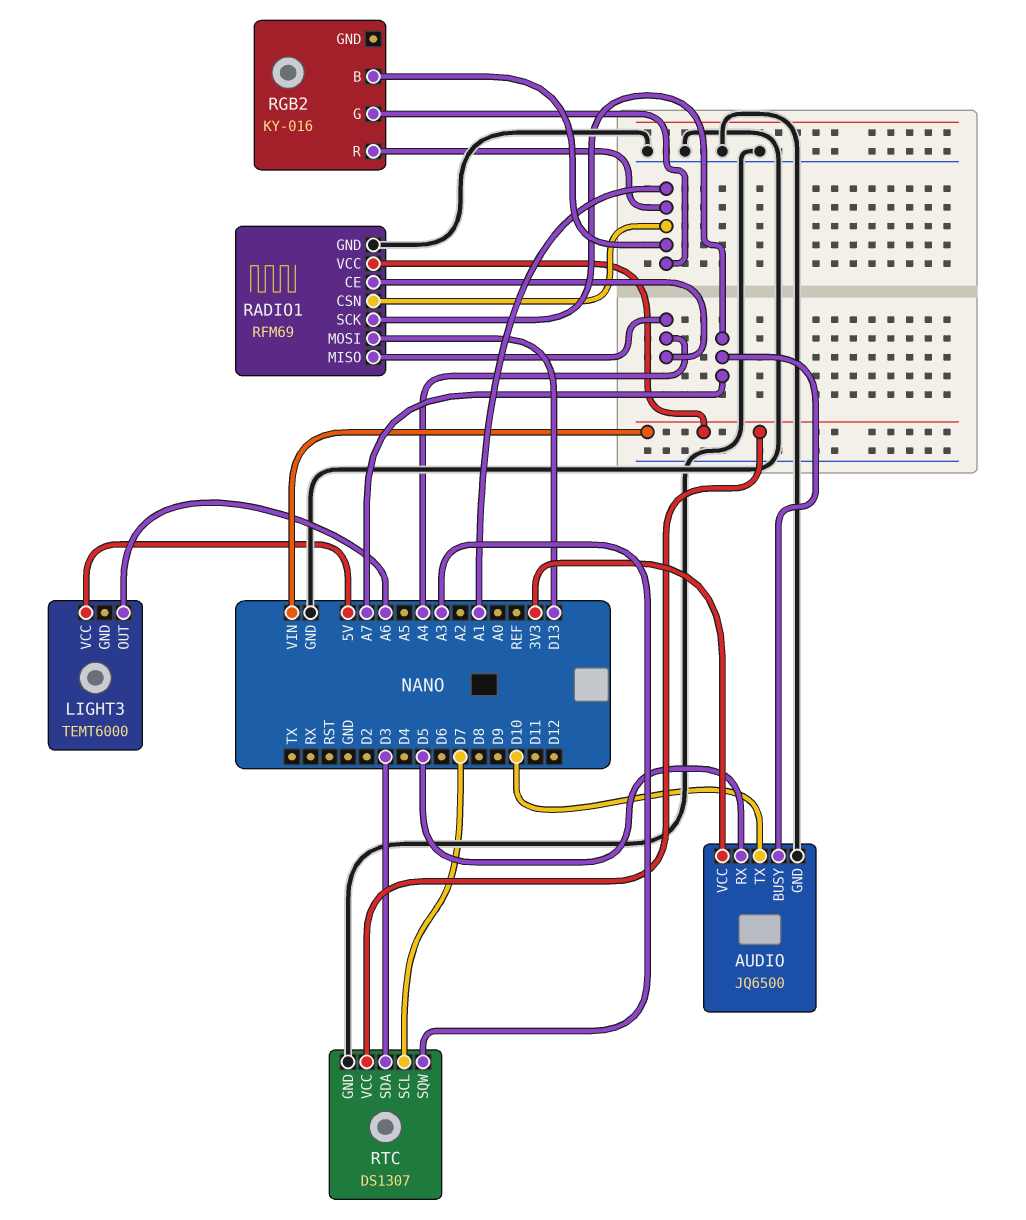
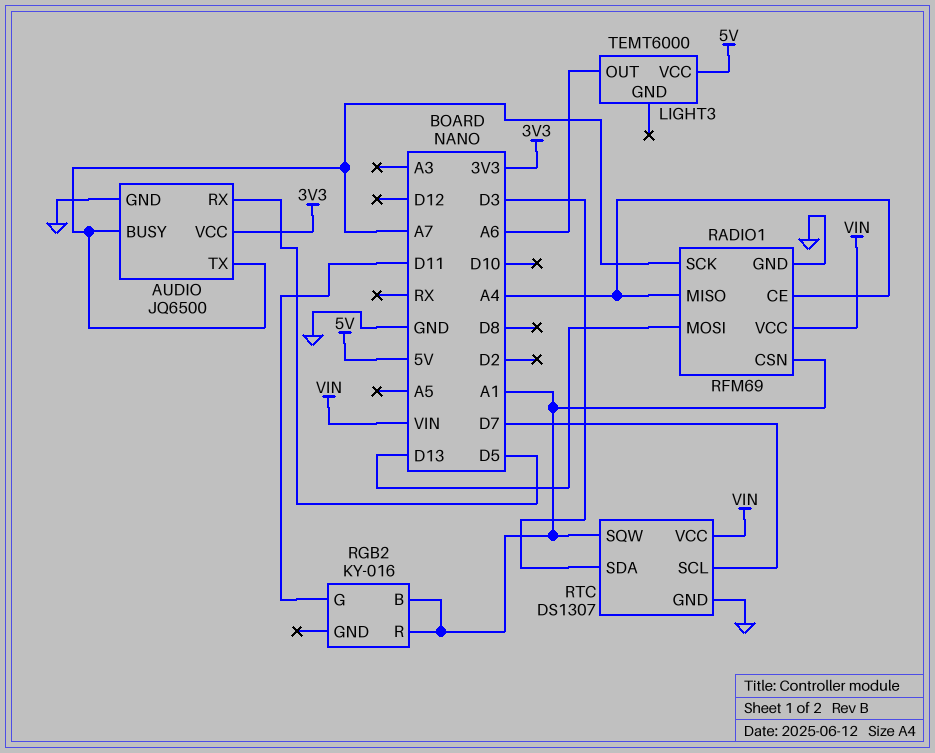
AUDIO pin TX: D10 -> A7
RGB2 pin G: A1 -> D11
RTC pin SQW: A3 -> A1

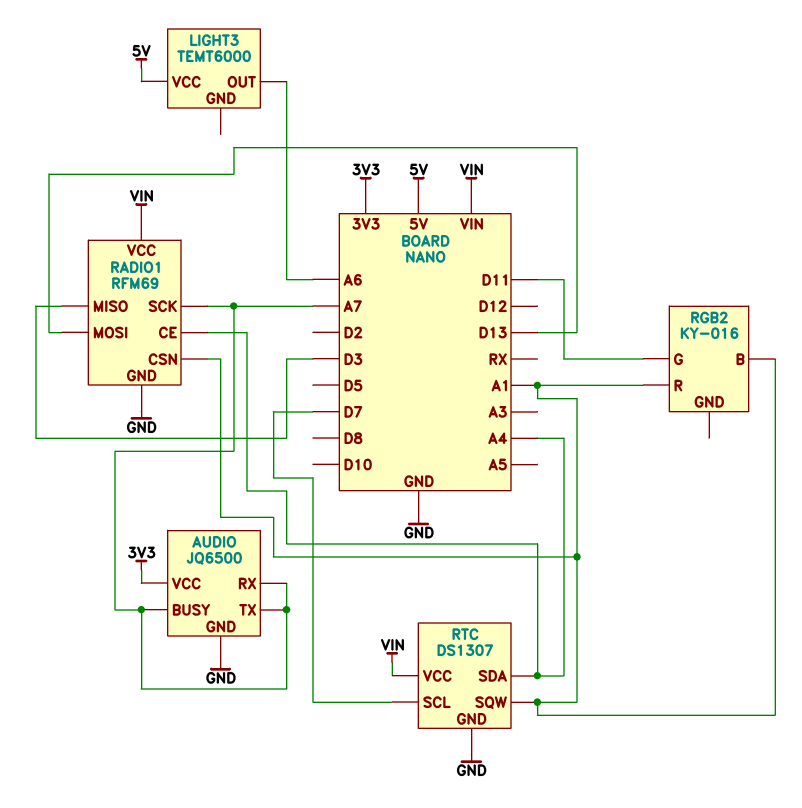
AUDIO pin RX: D5 -> A7
RADIO1 pin MISO: A4 -> D3
RTC pin SDA: D3 -> A4

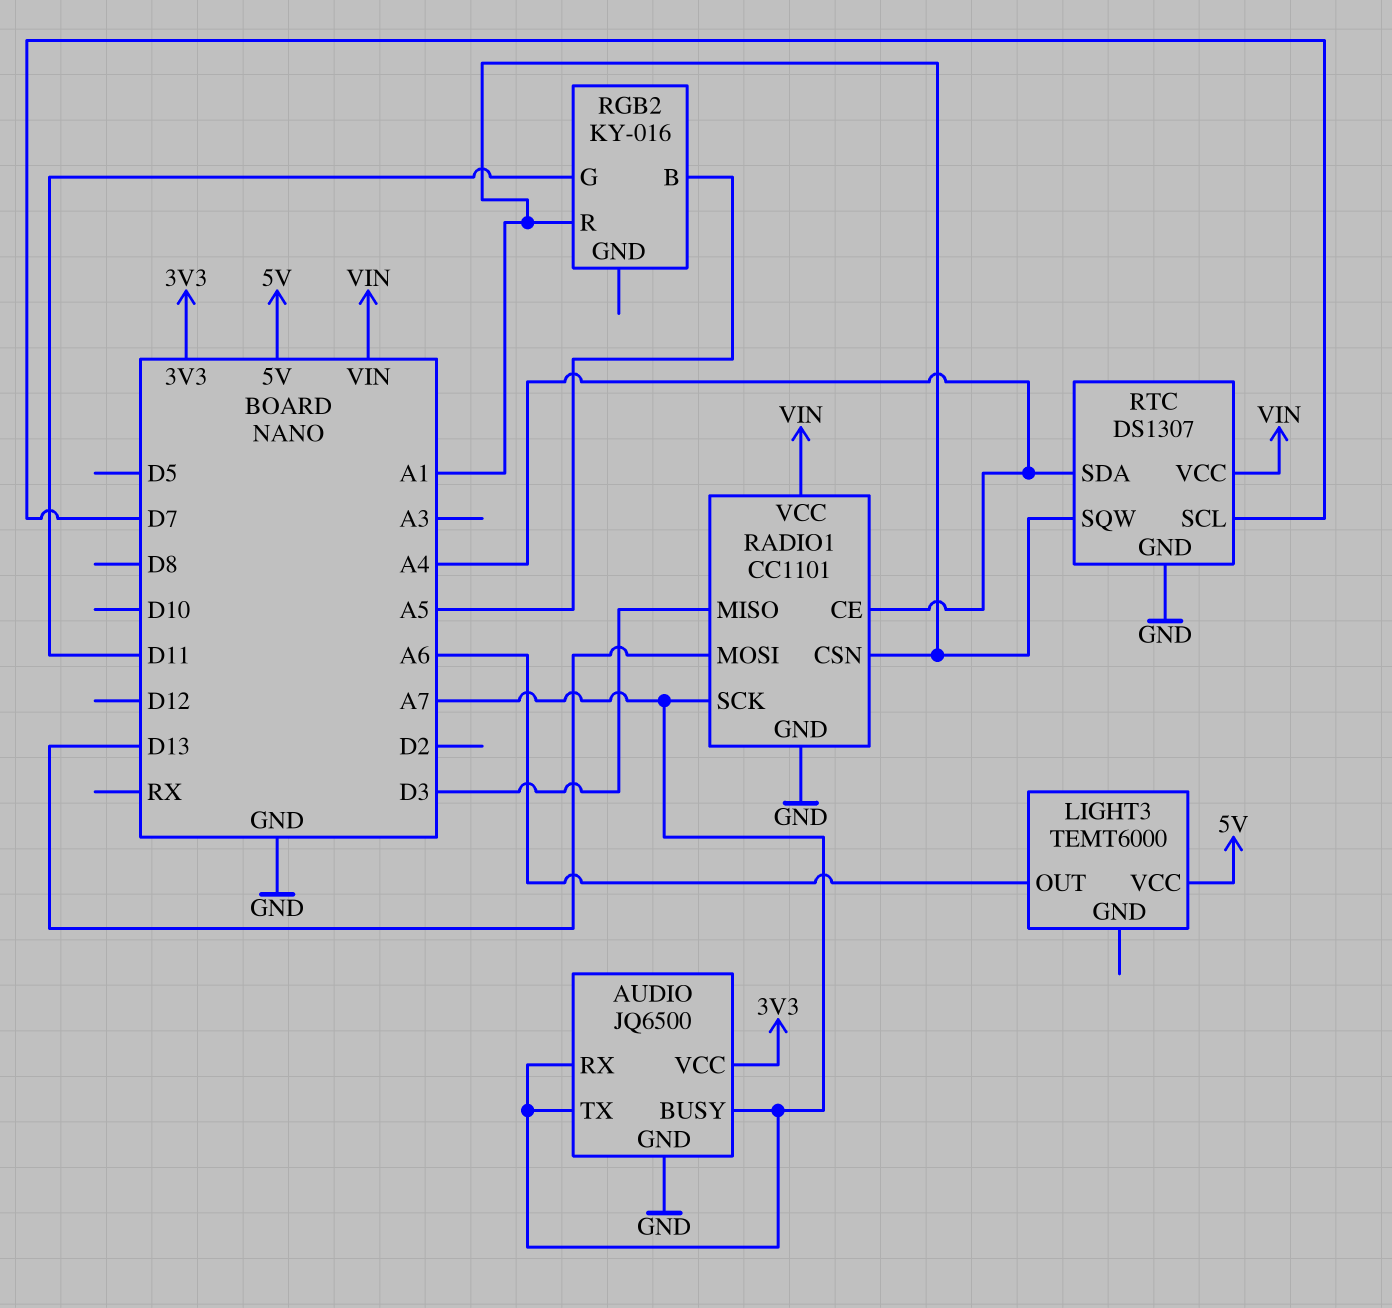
RADIO1: RFM69 -> CC1101
RGB2 pin B: A1 -> A5

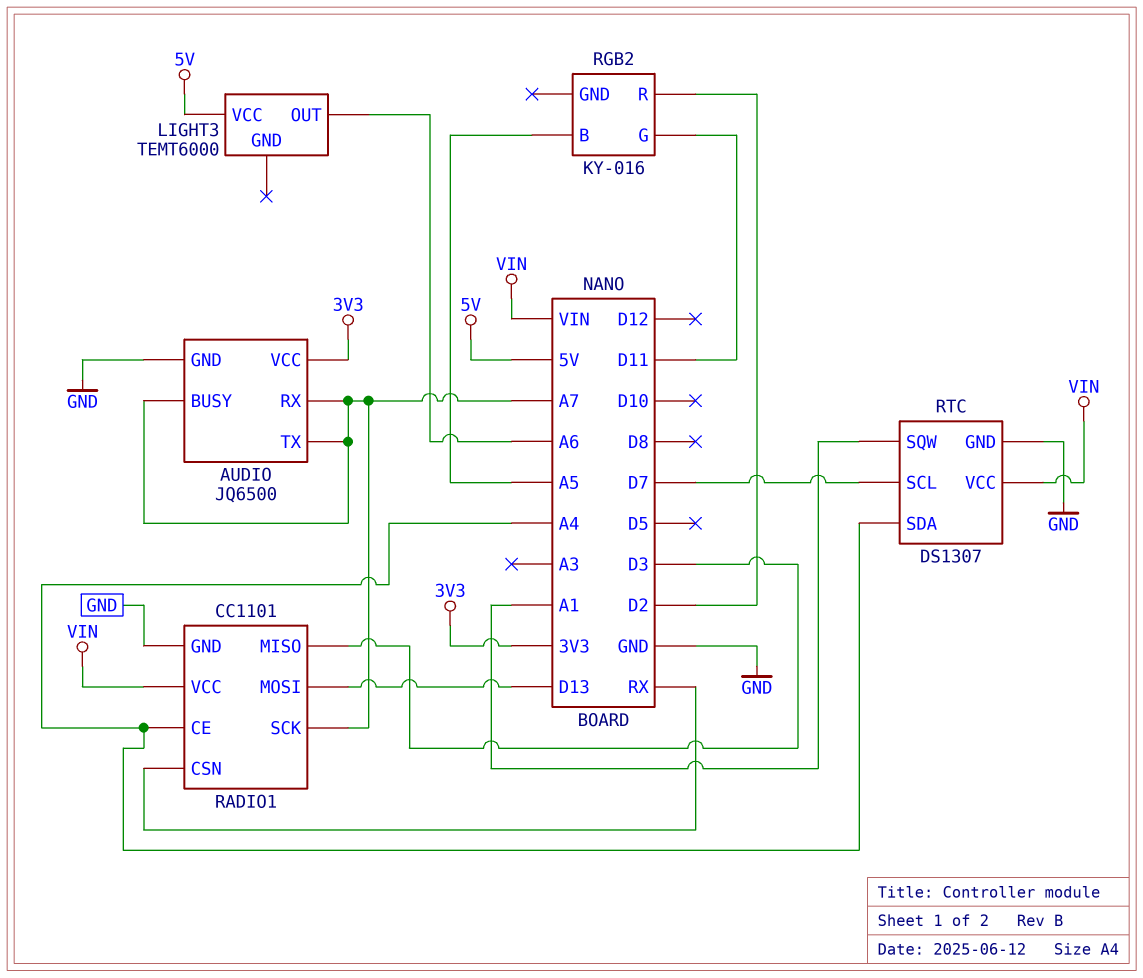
RADIO1 pin CSN: A1 -> RX
RGB2 pin R: A1 -> D2

